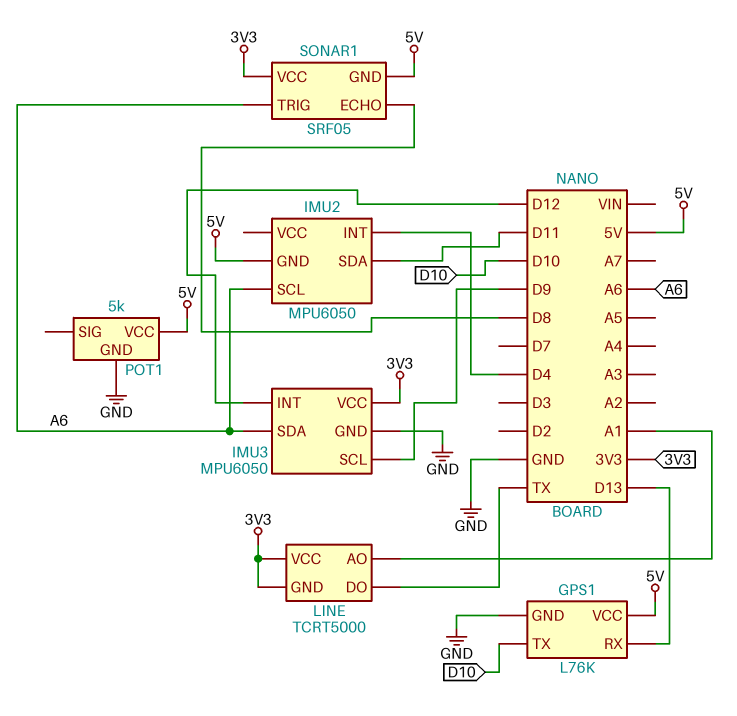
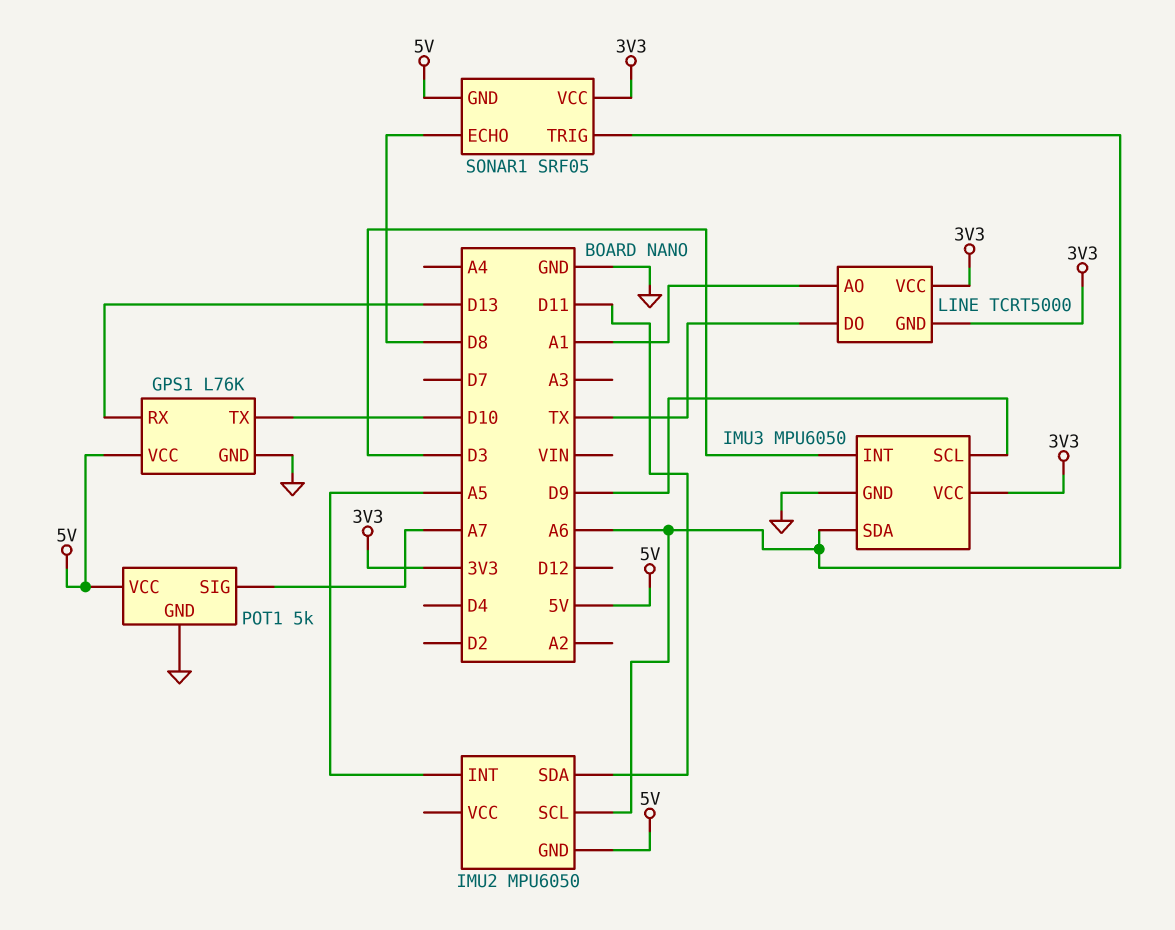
IMU2 pin INT: D4 -> A5
IMU3 pin INT: D12 -> D3
POT1 pin SIG: none -> A7

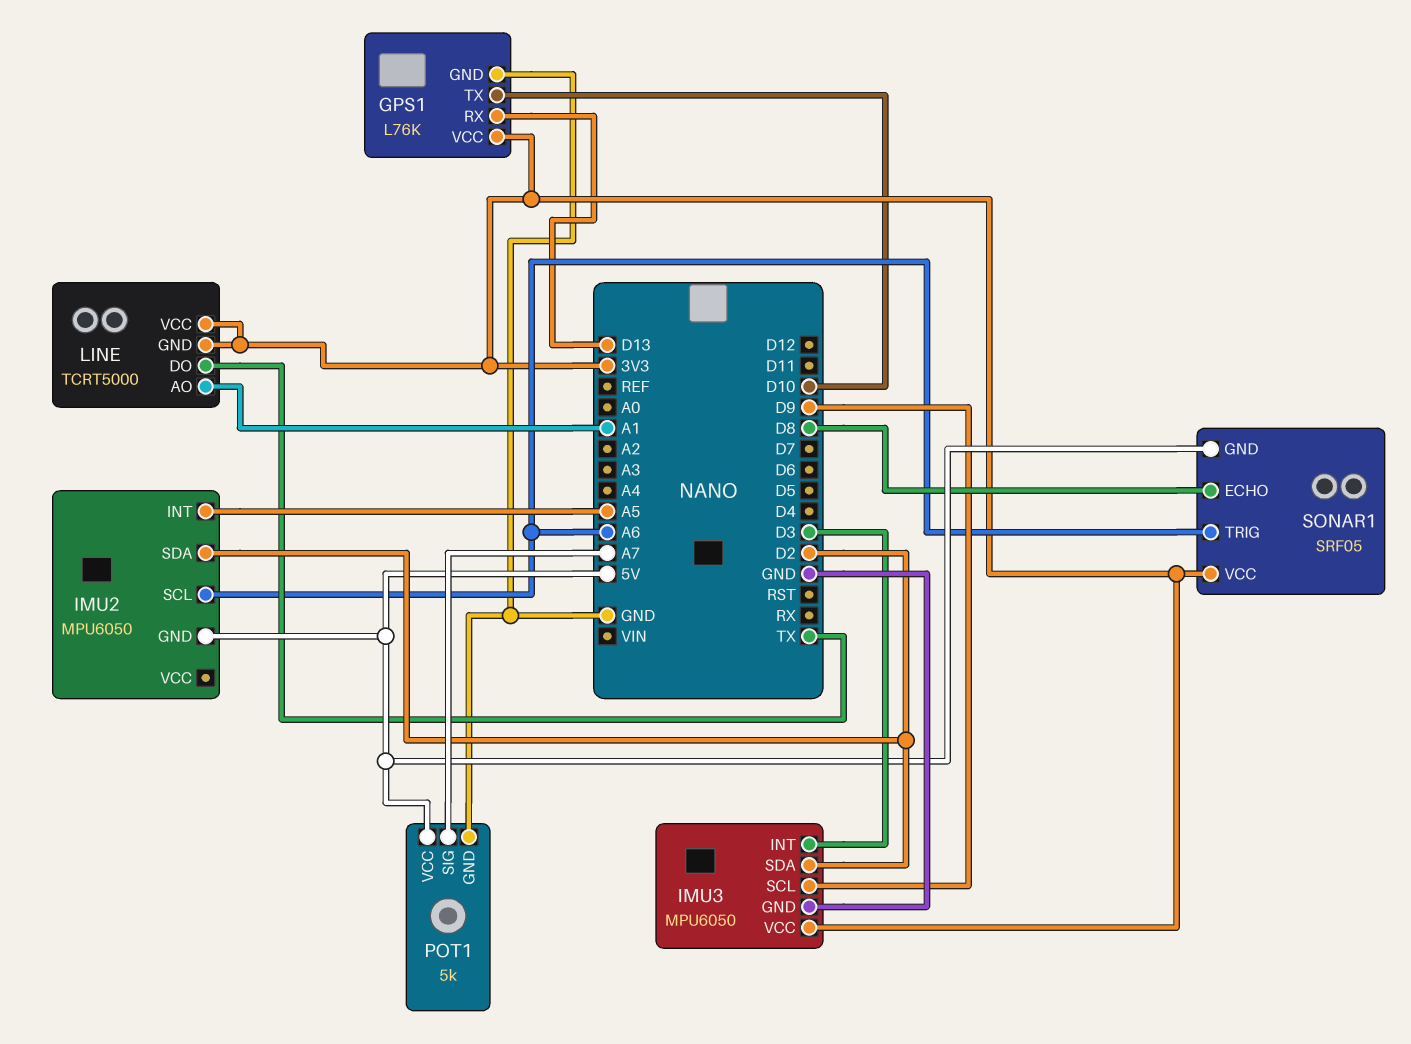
GPS1 pin VCC: 5V -> 3V3
IMU2 pin SDA: D11 -> D2
IMU3 pin SDA: A6 -> D2

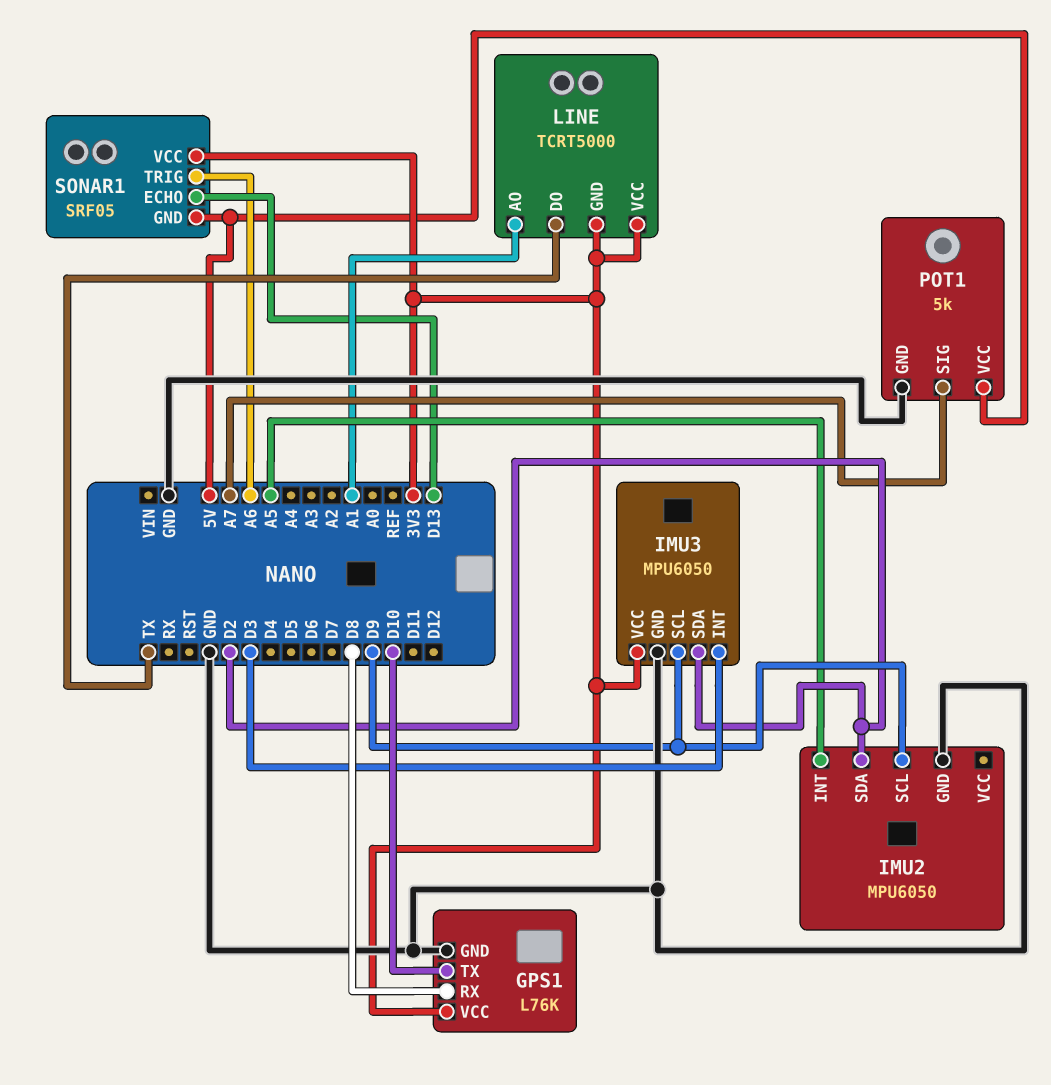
GPS1 pin RX: D13 -> D8
IMU2 pin GND: 5V -> GND
IMU2 pin SCL: A6 -> D9
SONAR1 pin ECHO: D8 -> D13

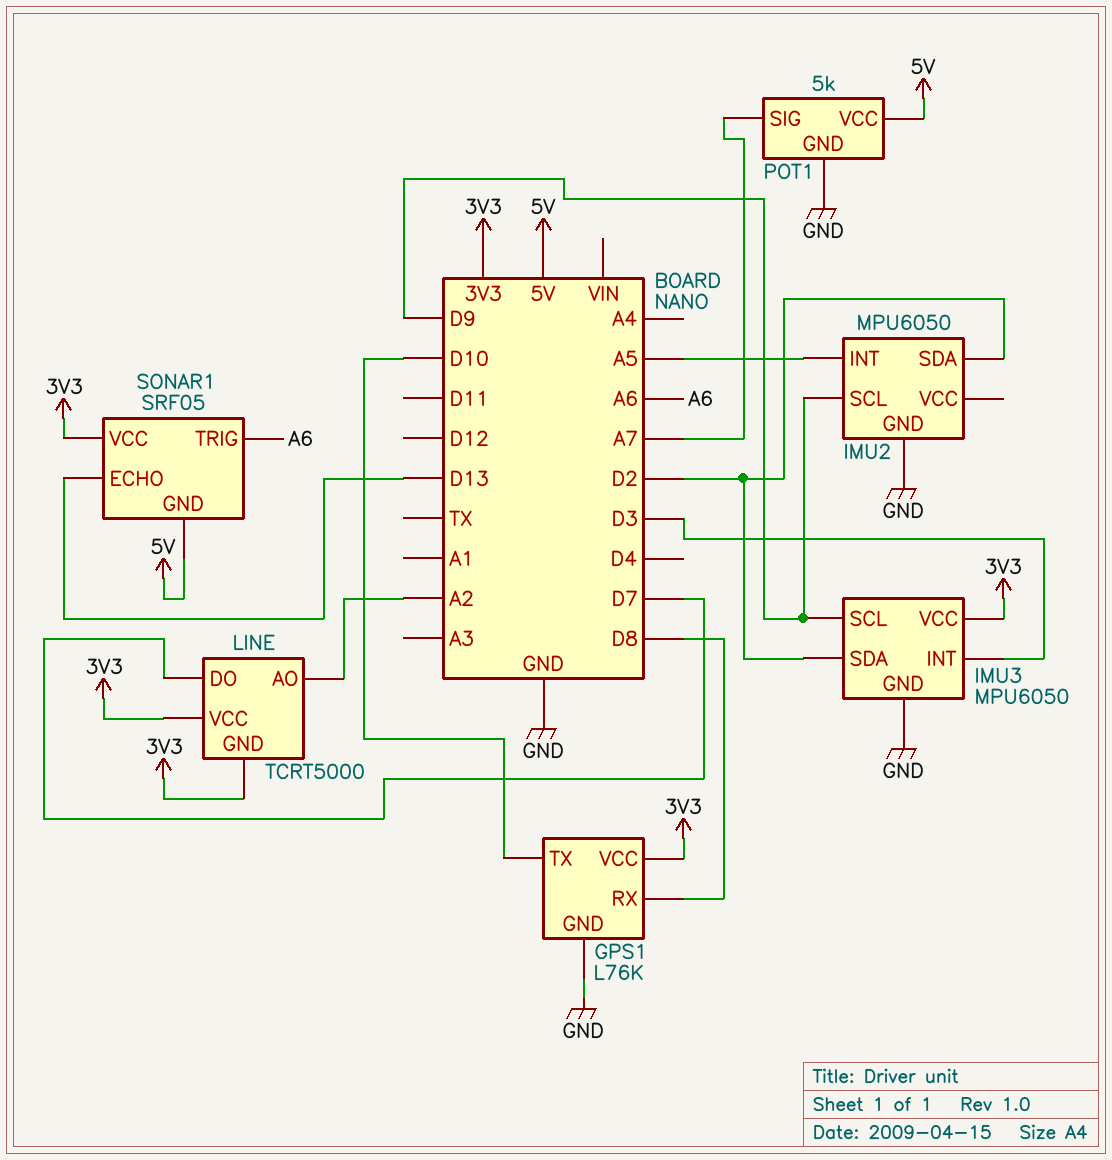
LINE pin AO: A1 -> A2
LINE pin DO: TX -> D7

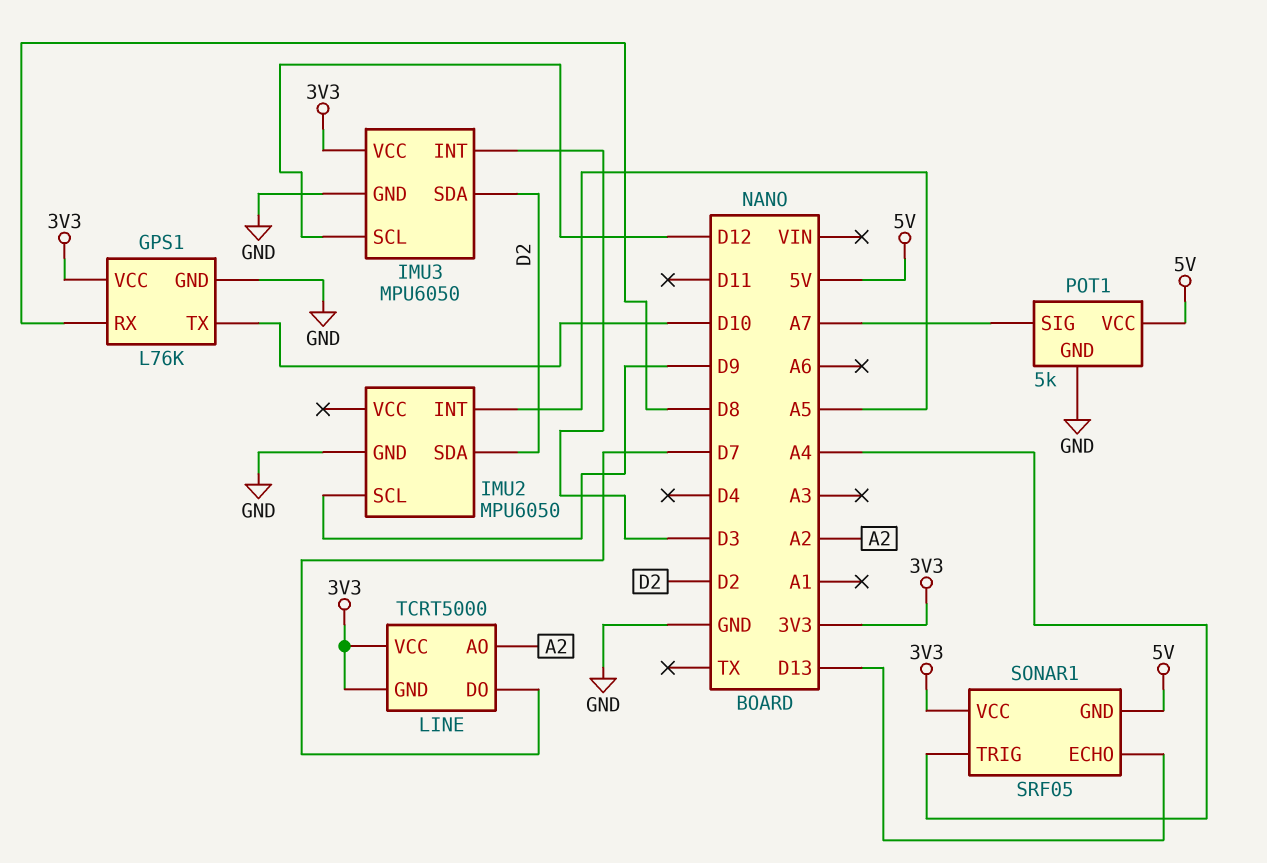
IMU3 pin SCL: D9 -> D12
SONAR1 pin TRIG: A6 -> A4

